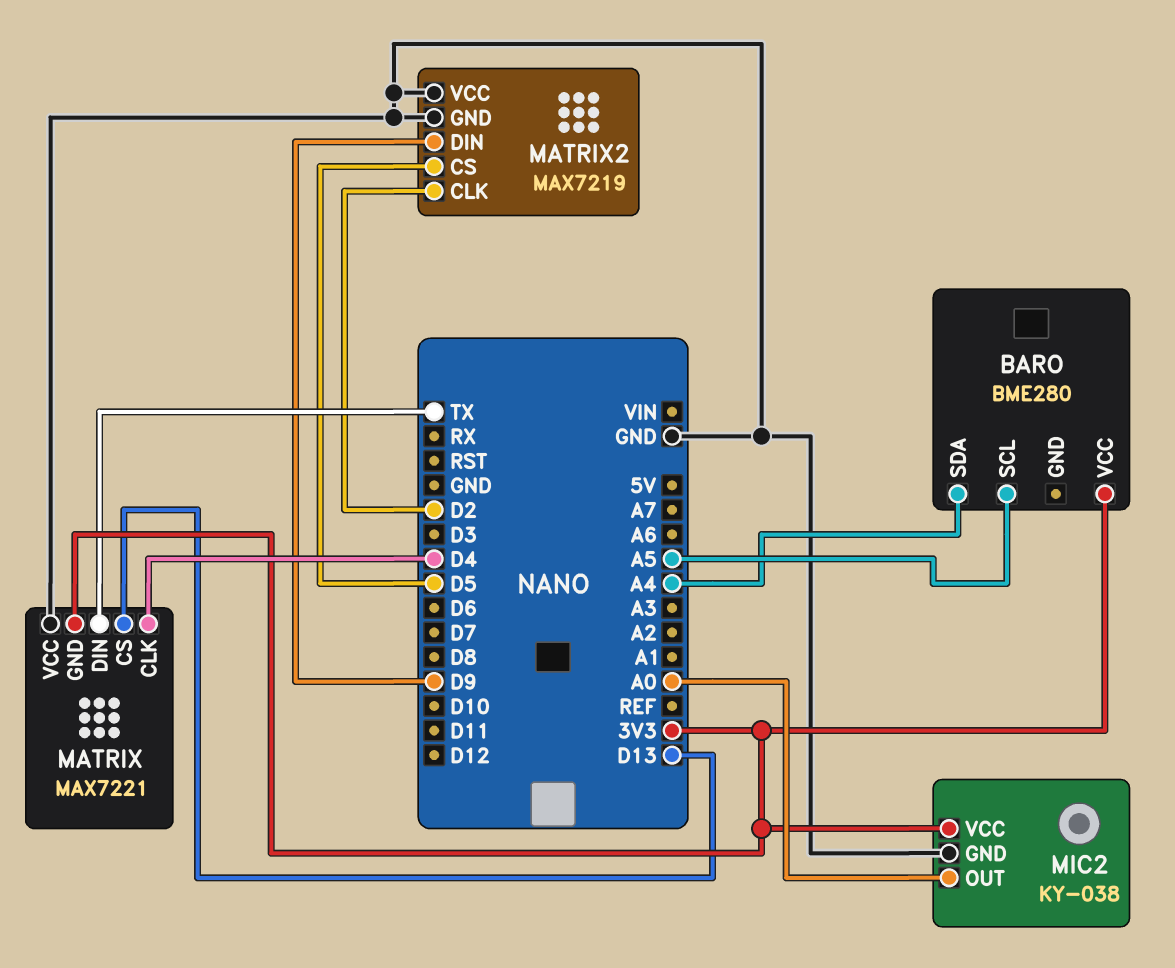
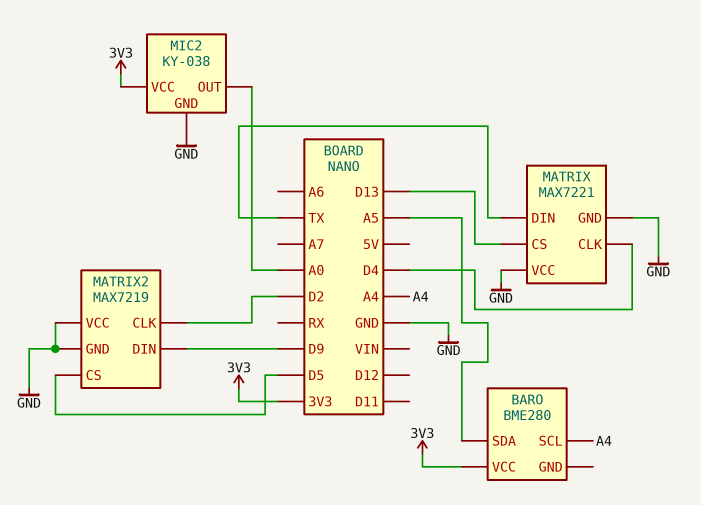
BARO pin SCL: A5 -> A4
BARO pin SDA: A4 -> A5
MATRIX pin GND: 3V3 -> GND

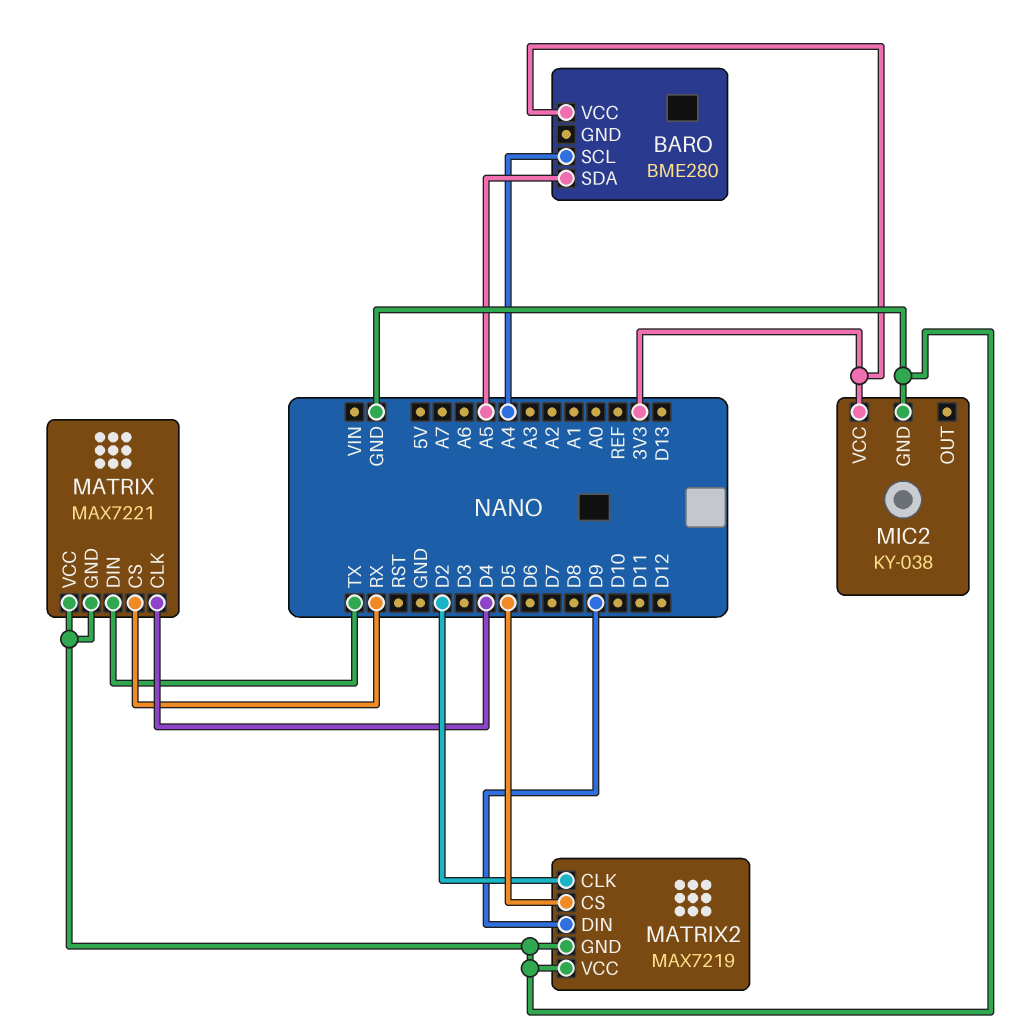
MATRIX pin CS: D13 -> RX
MIC2 pin OUT: A0 -> none

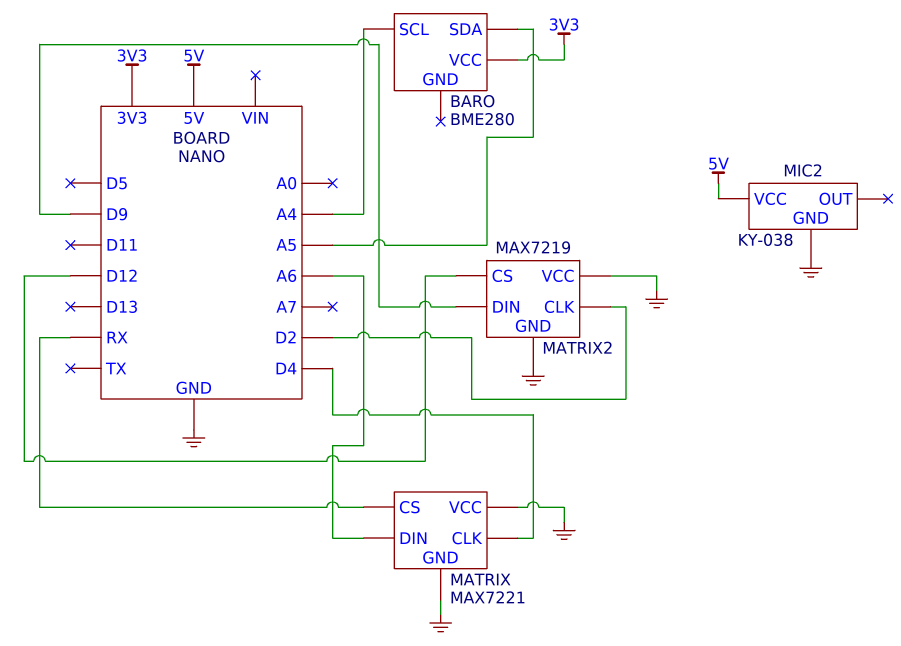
MATRIX pin DIN: TX -> A6
MATRIX2 pin CS: D5 -> D12
MIC2 pin VCC: 3V3 -> 5V

